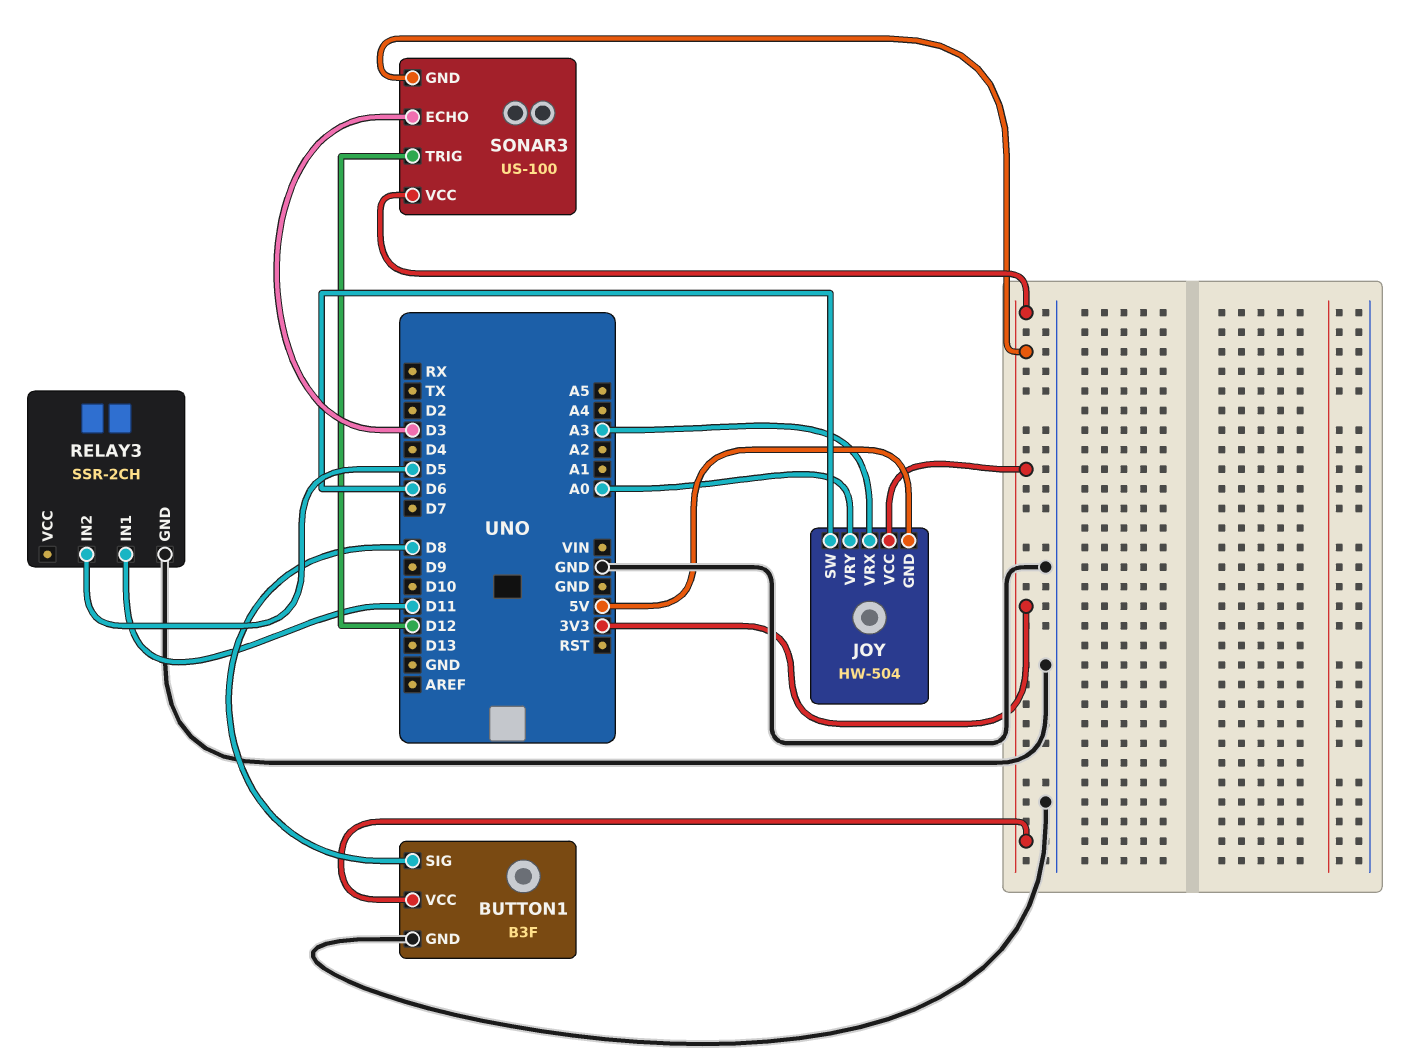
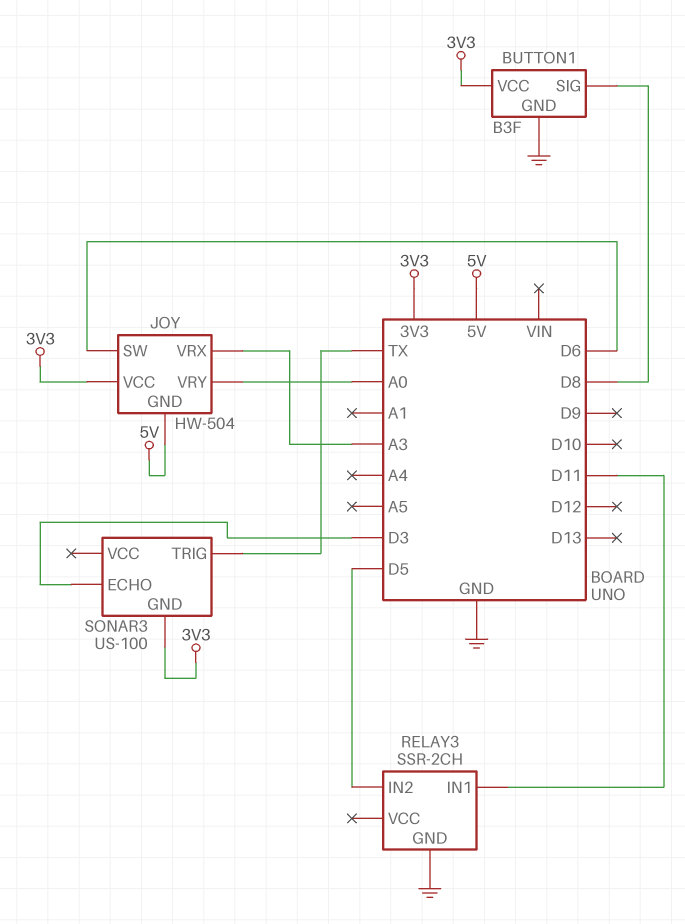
SONAR3 pin TRIG: D12 -> TX
SONAR3 pin VCC: 3V3 -> none

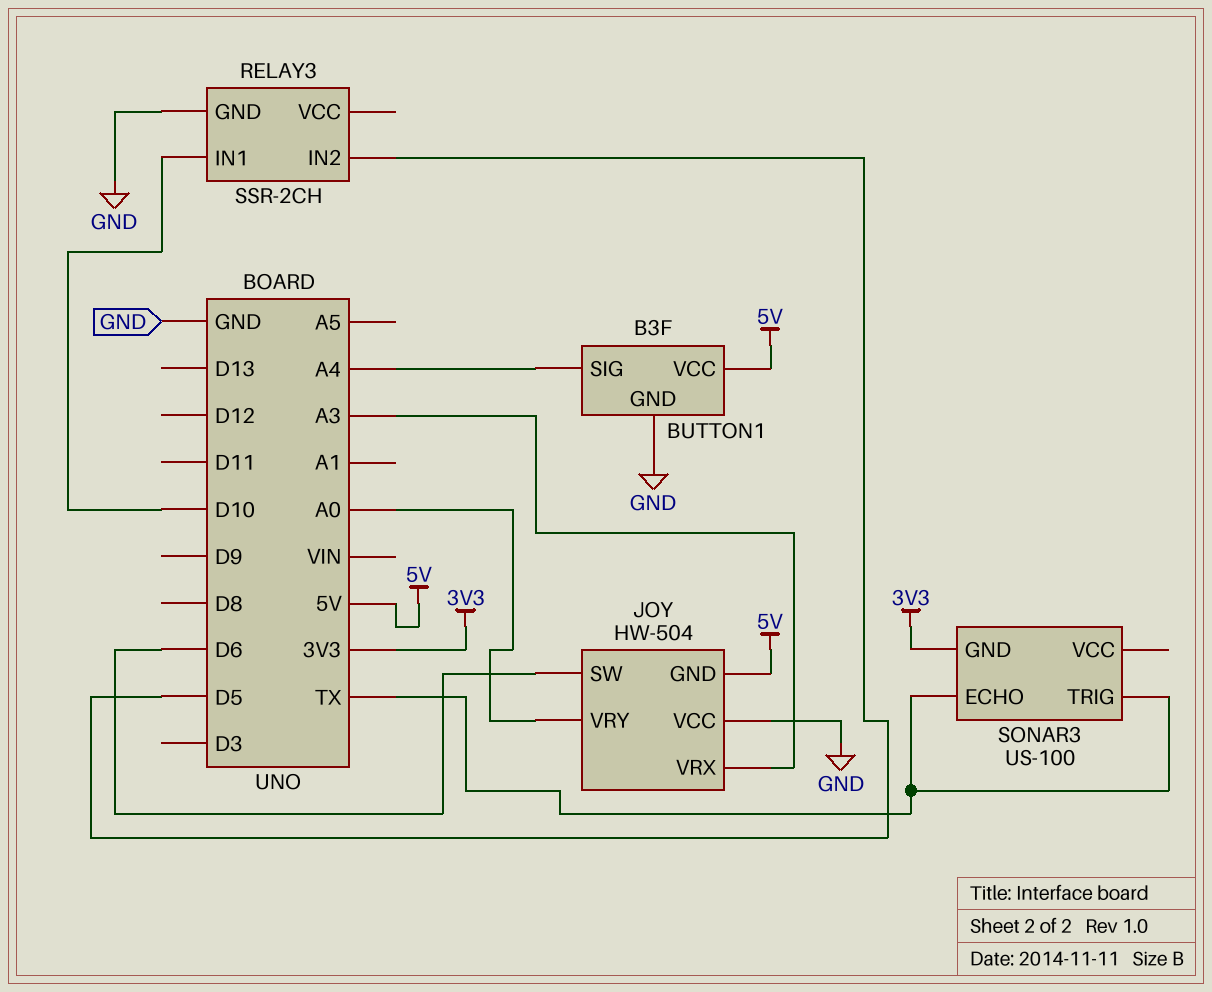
BUTTON1 pin SIG: D8 -> A4
BUTTON1 pin VCC: 3V3 -> 5V
JOY pin VCC: 3V3 -> GND
RELAY3 pin IN1: D11 -> D10
SONAR3 pin ECHO: D3 -> TX

